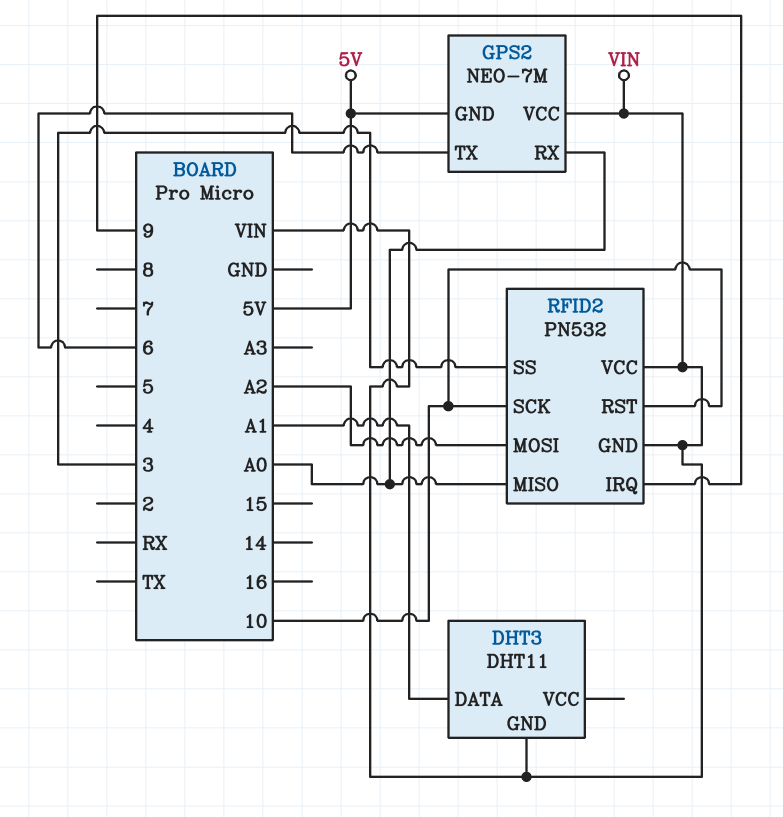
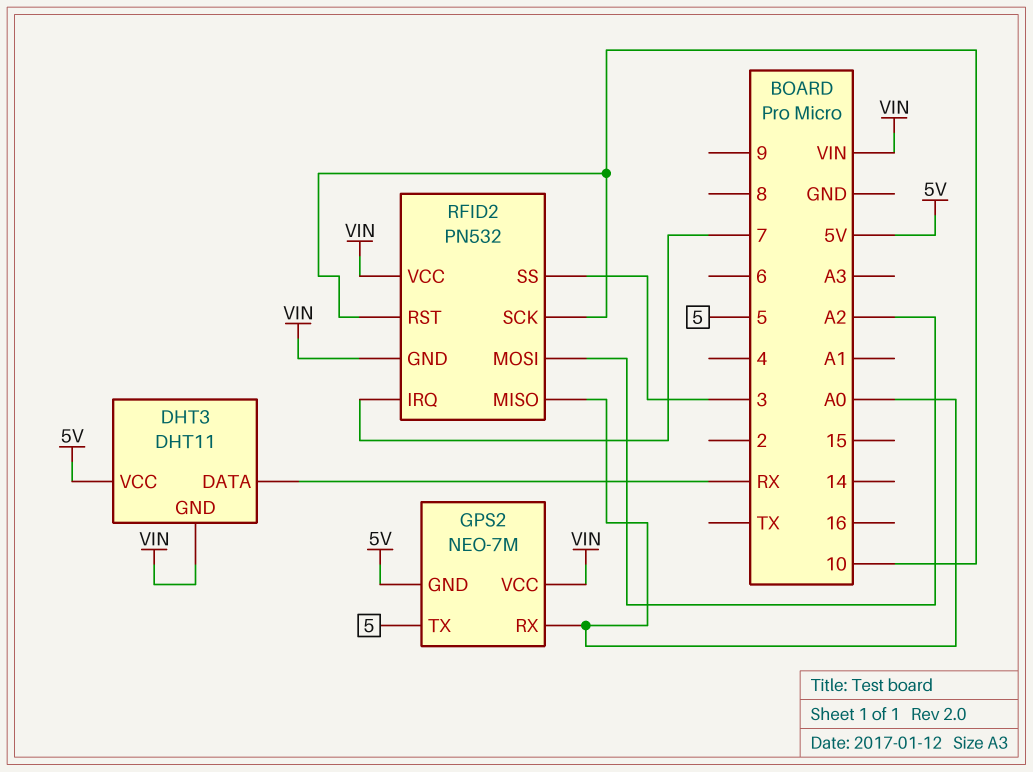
DHT3 pin DATA: A1 -> RX
DHT3 pin VCC: none -> 5V
GPS2 pin TX: 6 -> 5
RFID2 pin IRQ: 9 -> 7

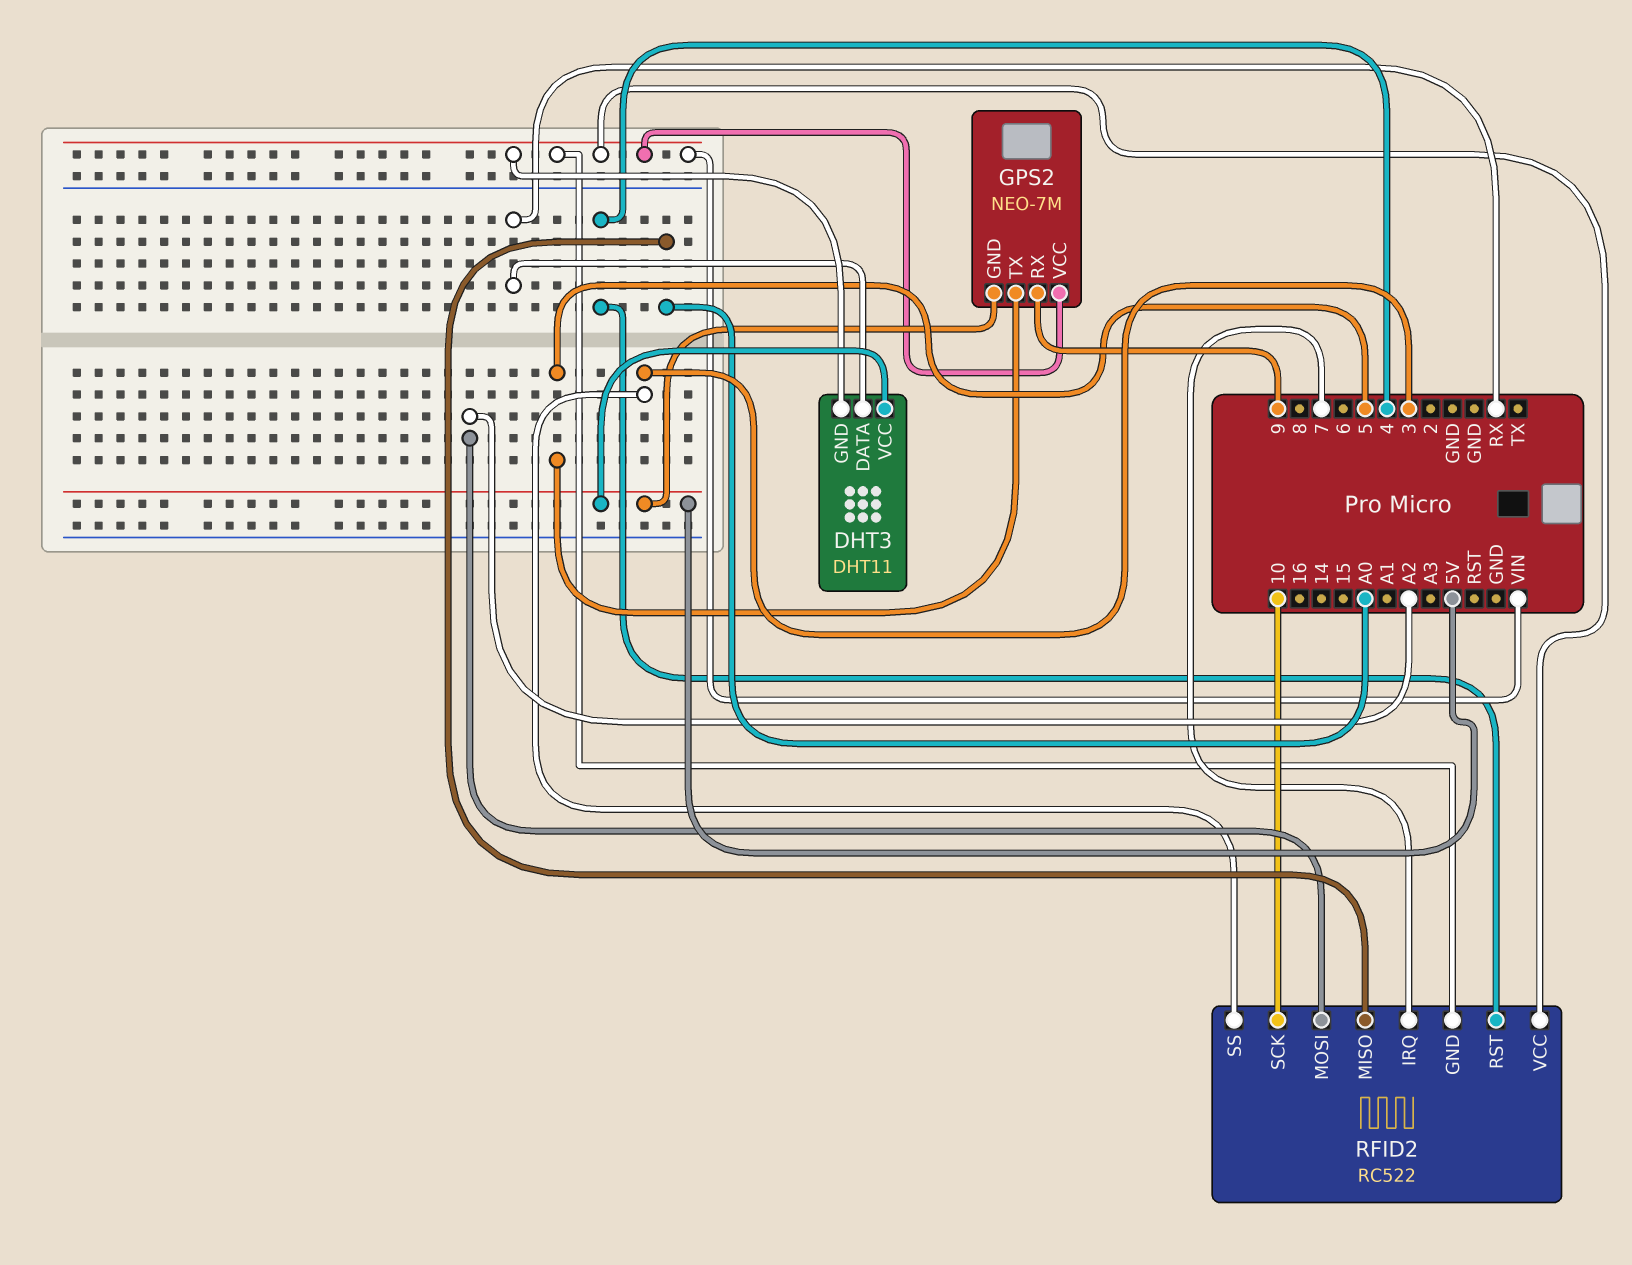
GPS2 pin RX: A0 -> 9
RFID2: PN532 -> RC522
RFID2 pin RST: 10 -> 4

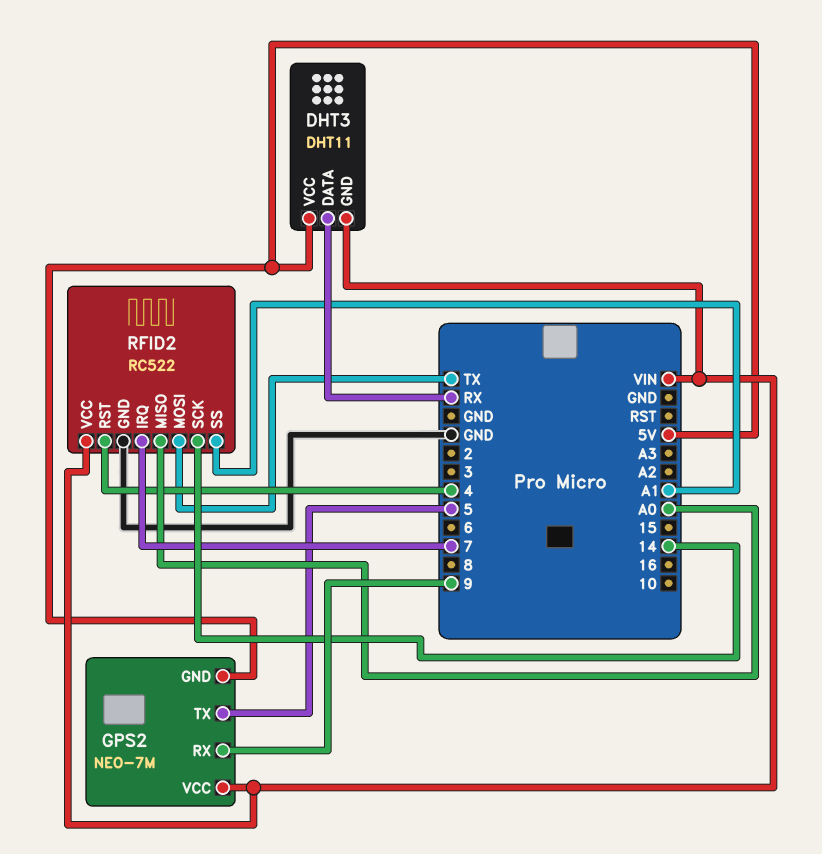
RFID2 pin GND: VIN -> GND
RFID2 pin MOSI: A2 -> TX
RFID2 pin SCK: 10 -> 14
RFID2 pin SS: 3 -> A1

